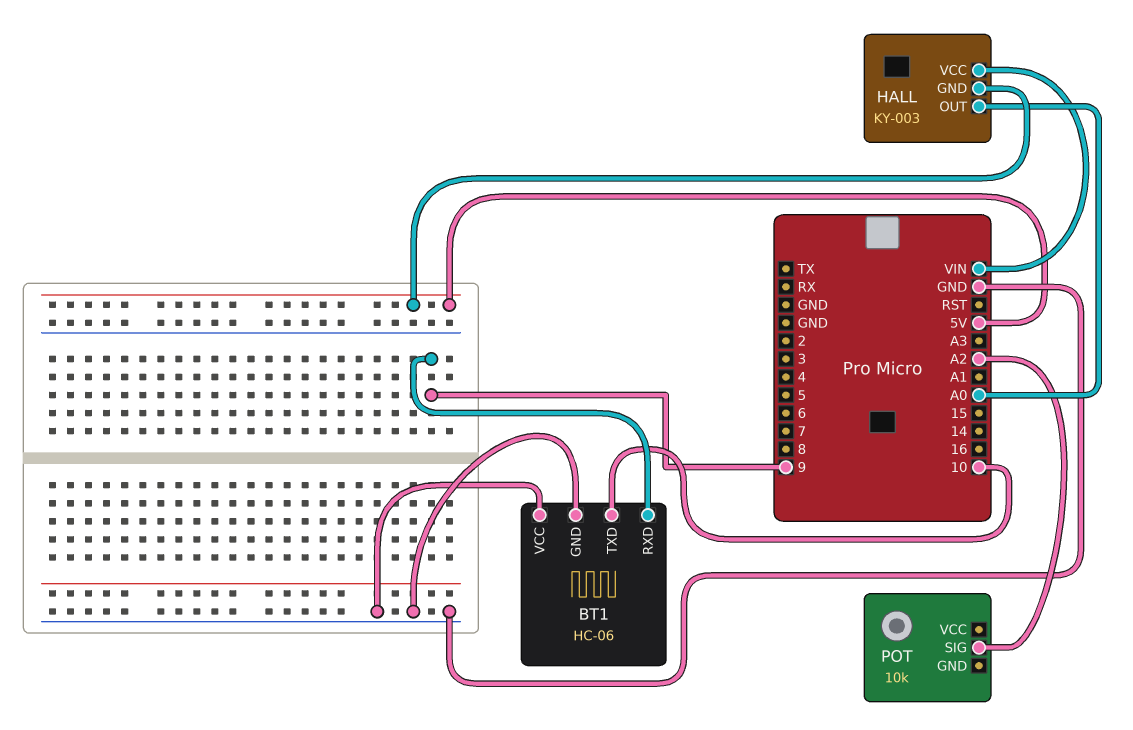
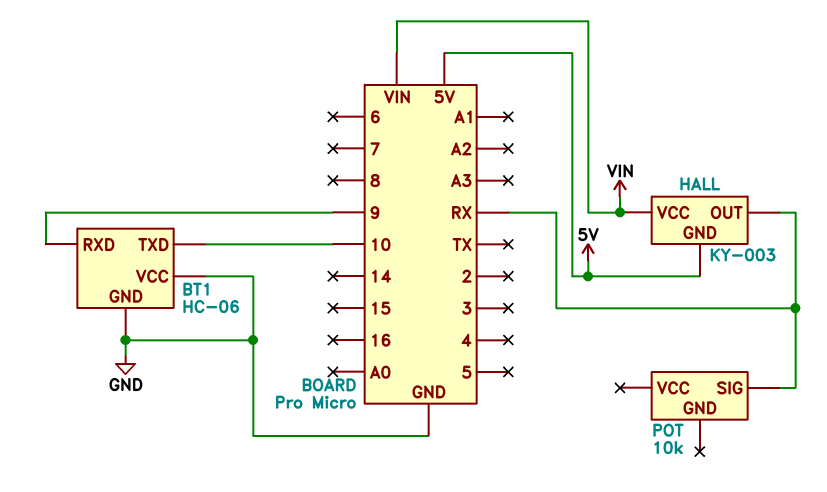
HALL pin OUT: A0 -> RX
POT pin SIG: A2 -> RX

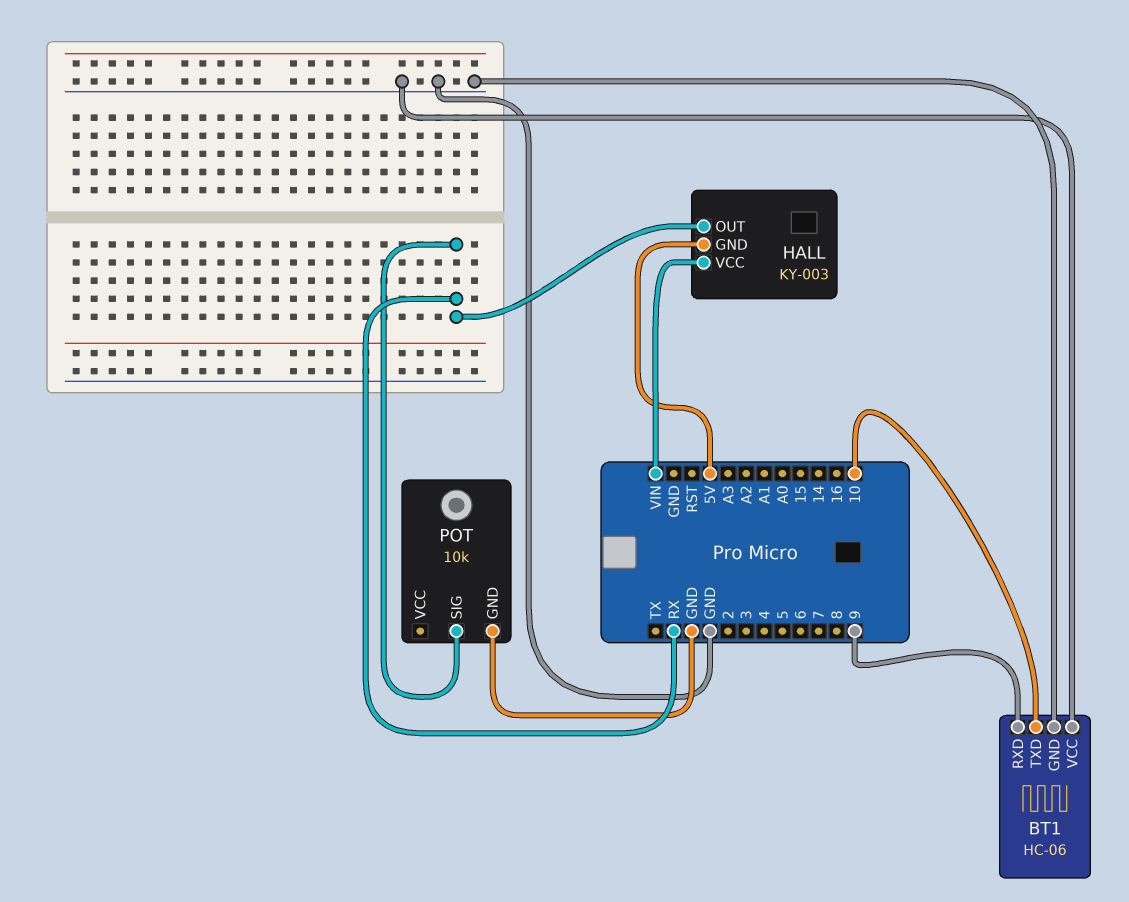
POT pin GND: none -> GND

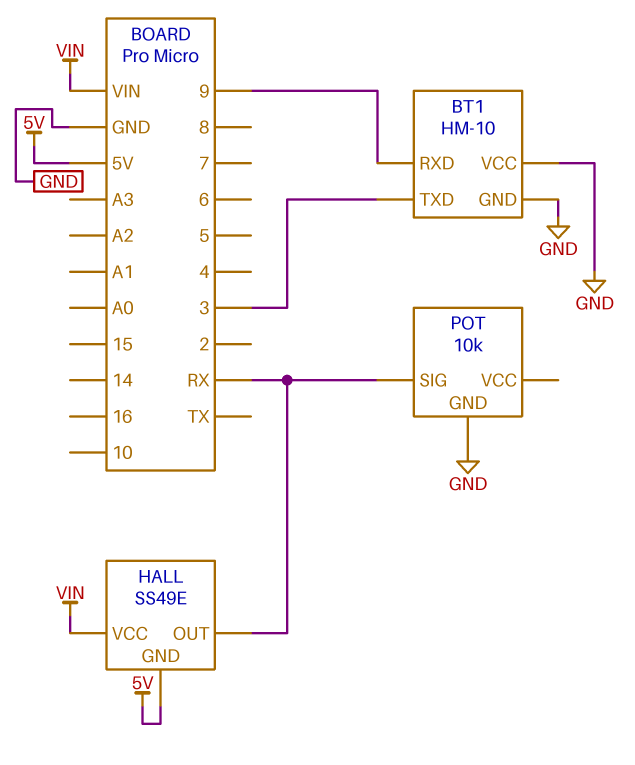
BT1: HC-06 -> HM-10
BT1 pin TXD: 10 -> 3
HALL: KY-003 -> SS49E

